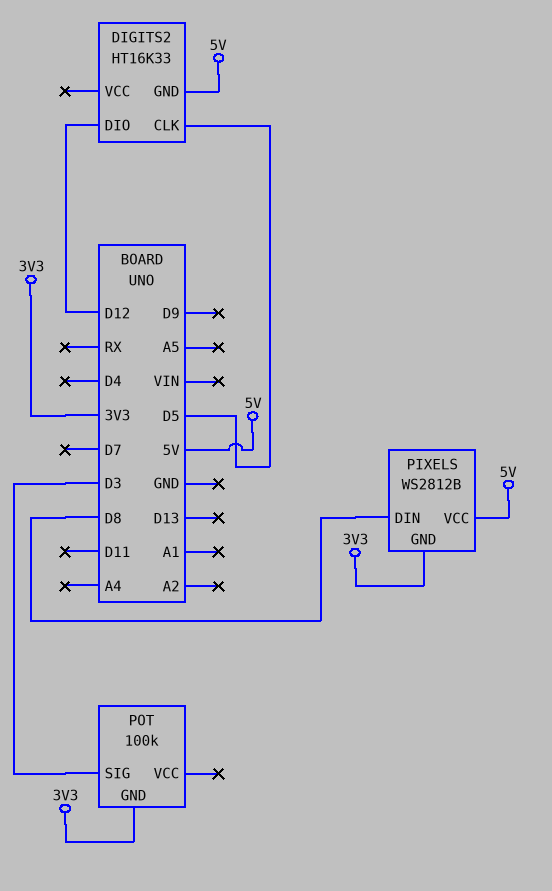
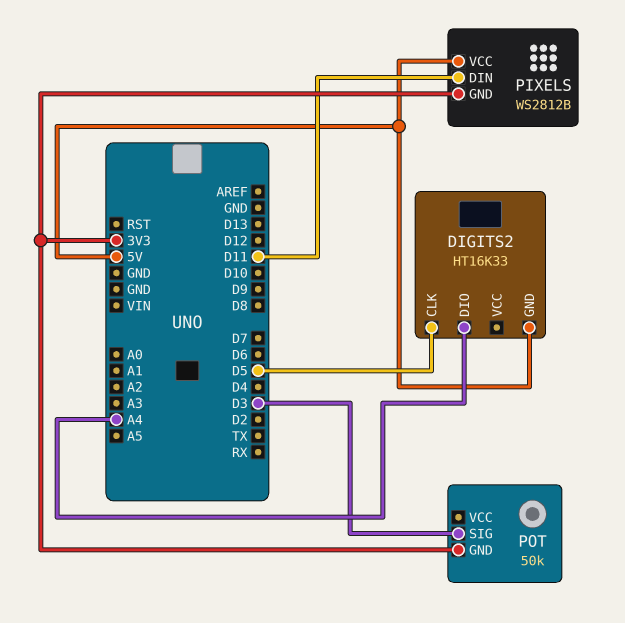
DIGITS2 pin DIO: D12 -> A4
PIXELS pin DIN: D8 -> D11
POT: 100k -> 50k

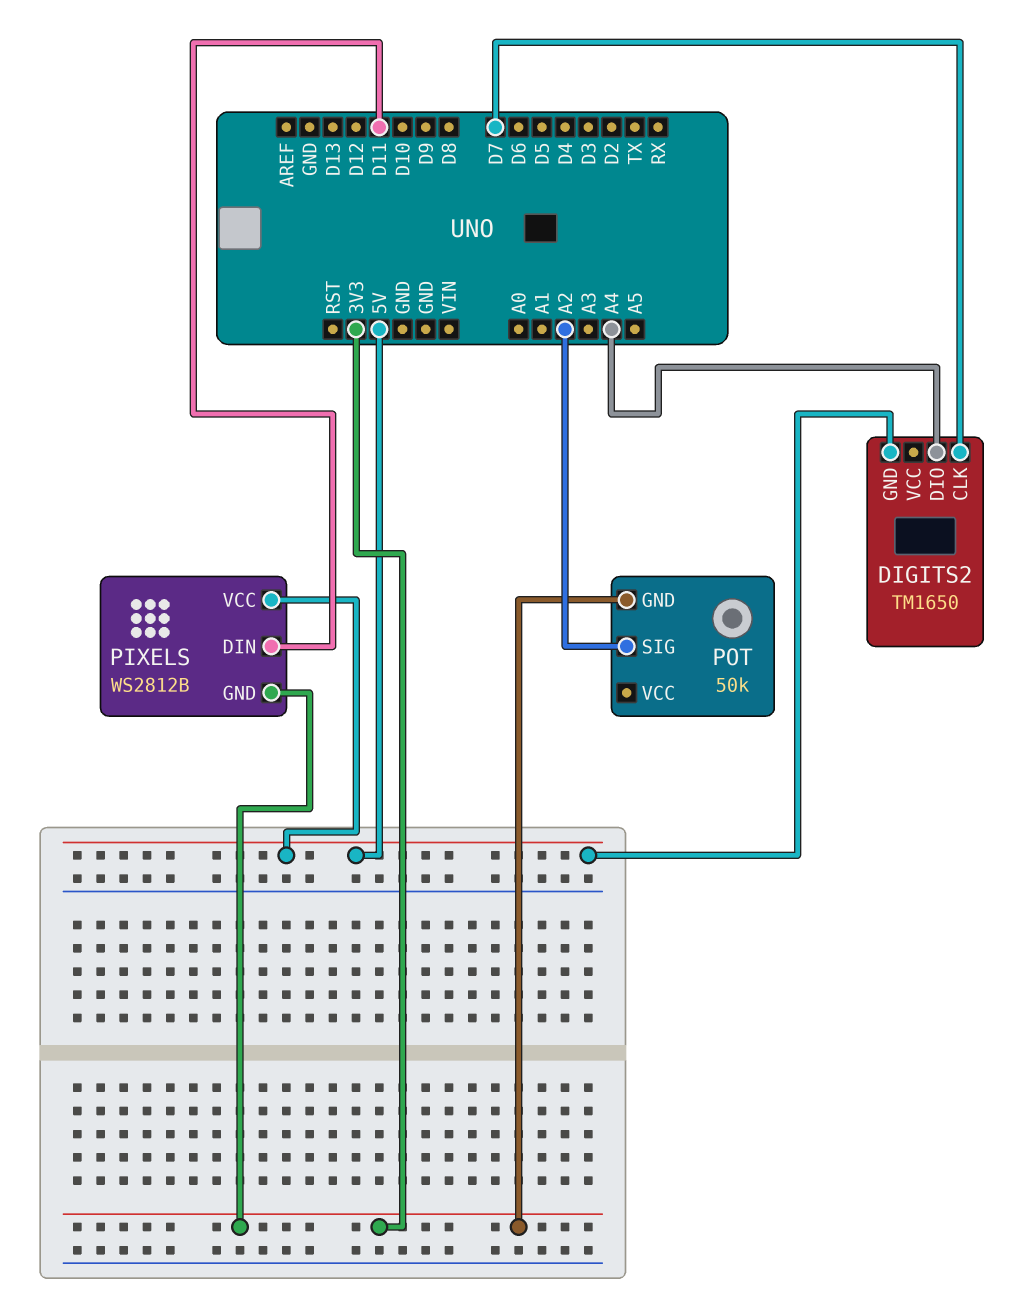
DIGITS2: HT16K33 -> TM1650
DIGITS2 pin CLK: D5 -> D7
POT pin SIG: D3 -> A2

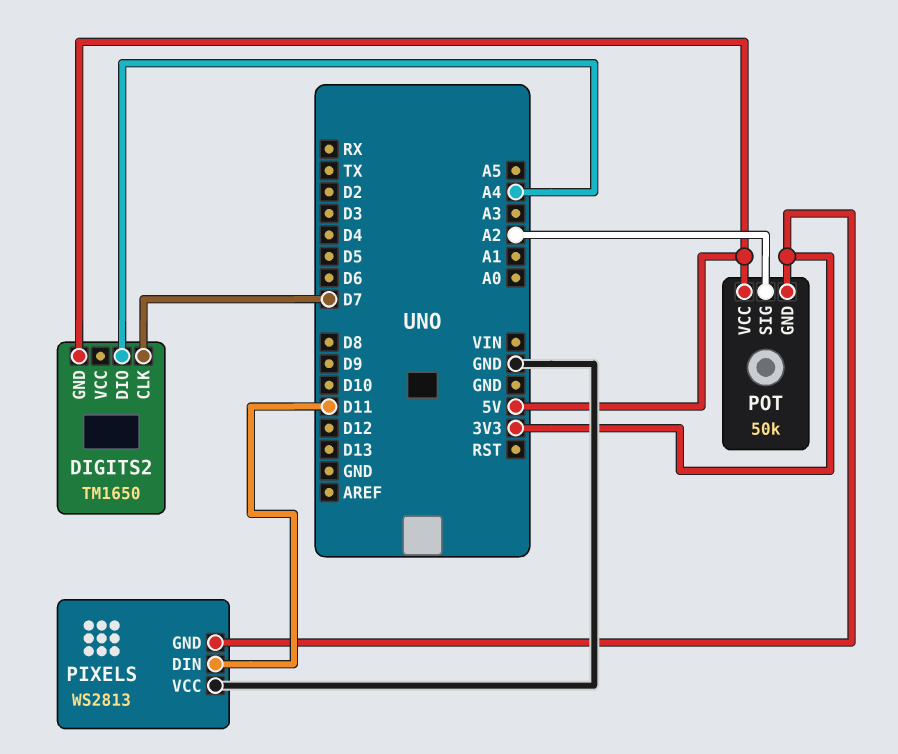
PIXELS: WS2812B -> WS2813
PIXELS pin VCC: 5V -> GND
POT pin VCC: none -> 5V

